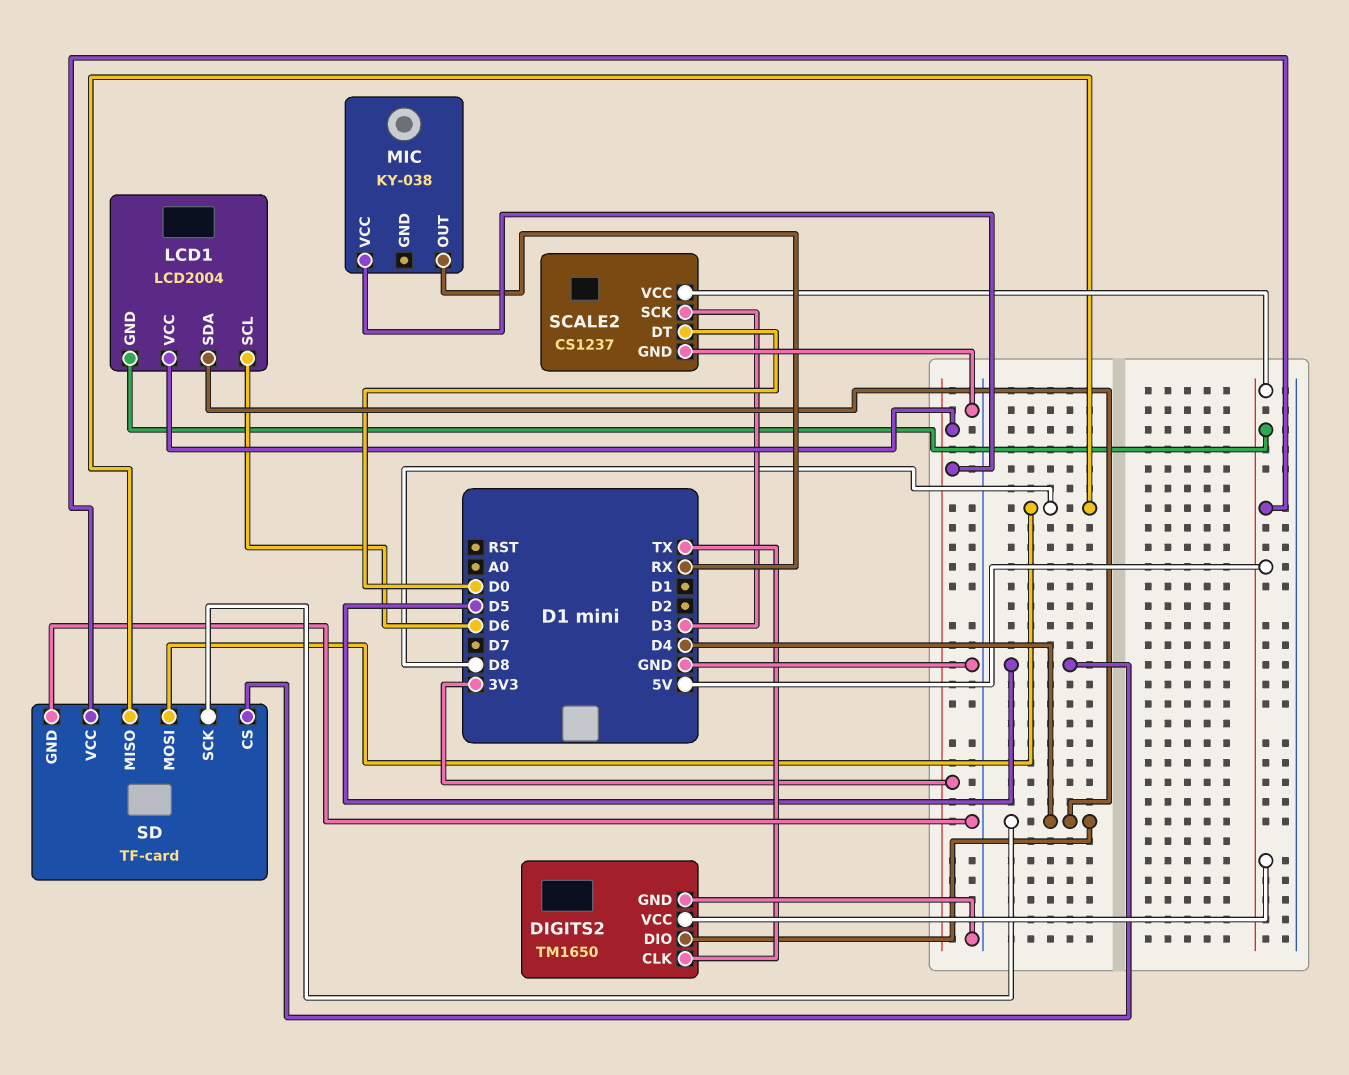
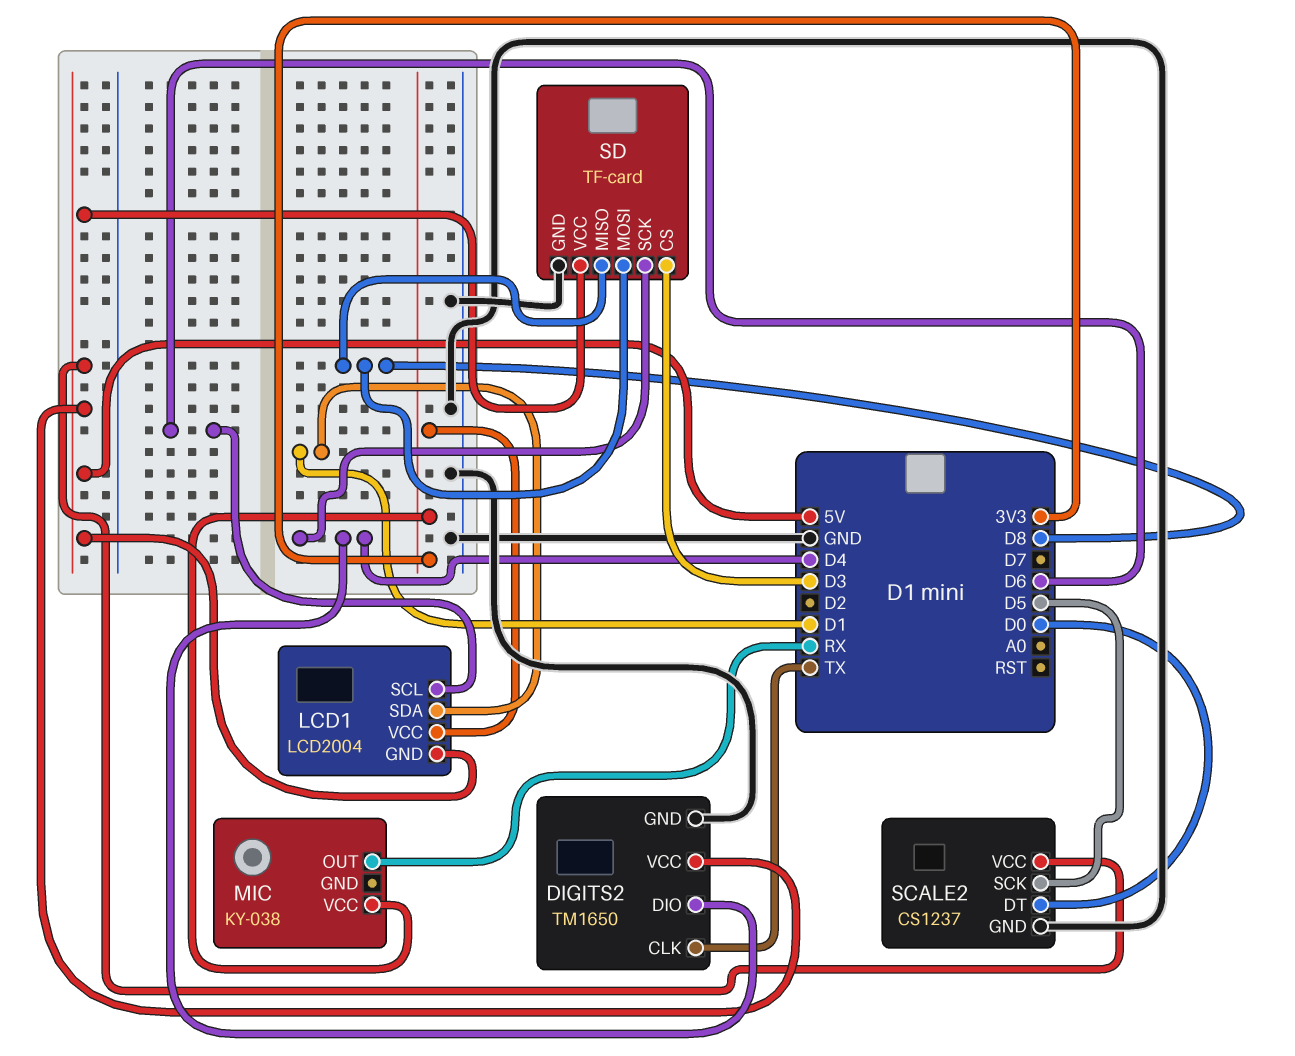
LCD1 pin SDA: D4 -> D1
SCALE2 pin SCK: D3 -> D5
SD pin CS: D5 -> D3

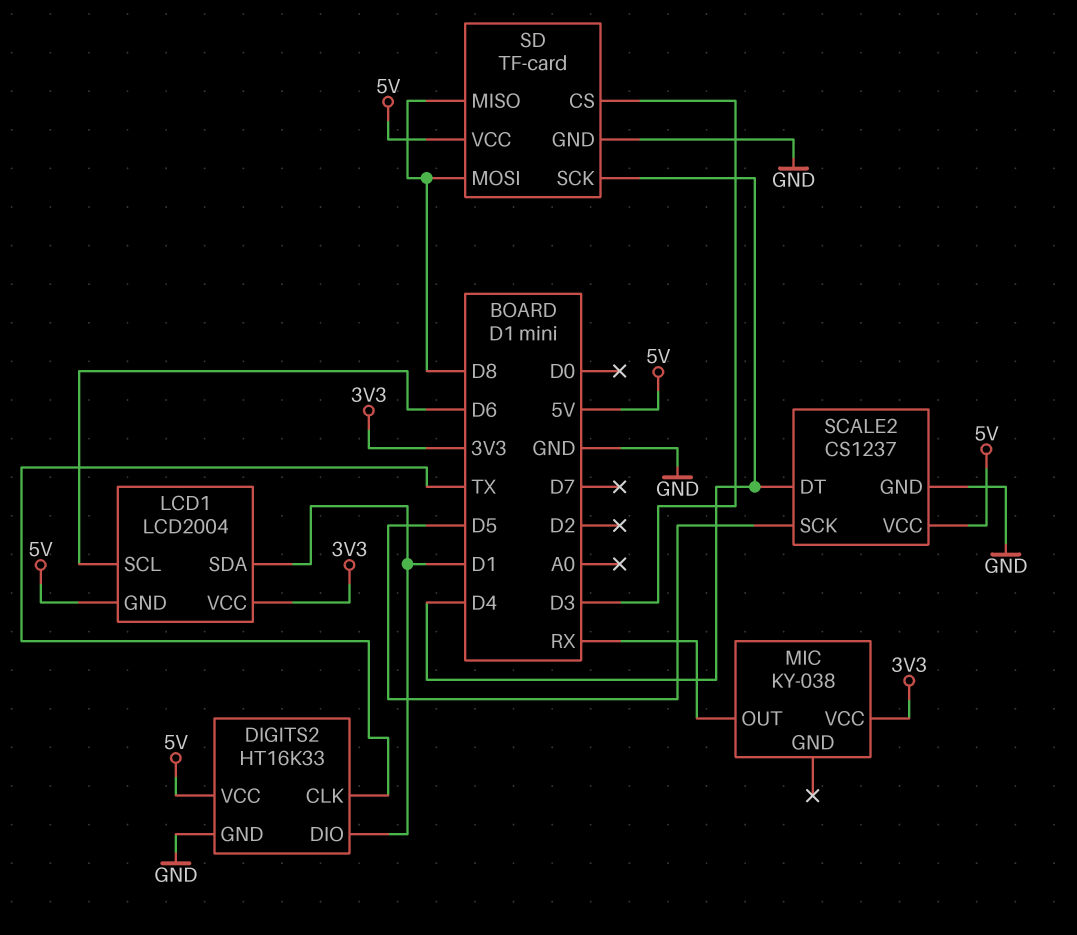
DIGITS2: TM1650 -> HT16K33
DIGITS2 pin DIO: D4 -> D1
SCALE2 pin DT: D0 -> D4

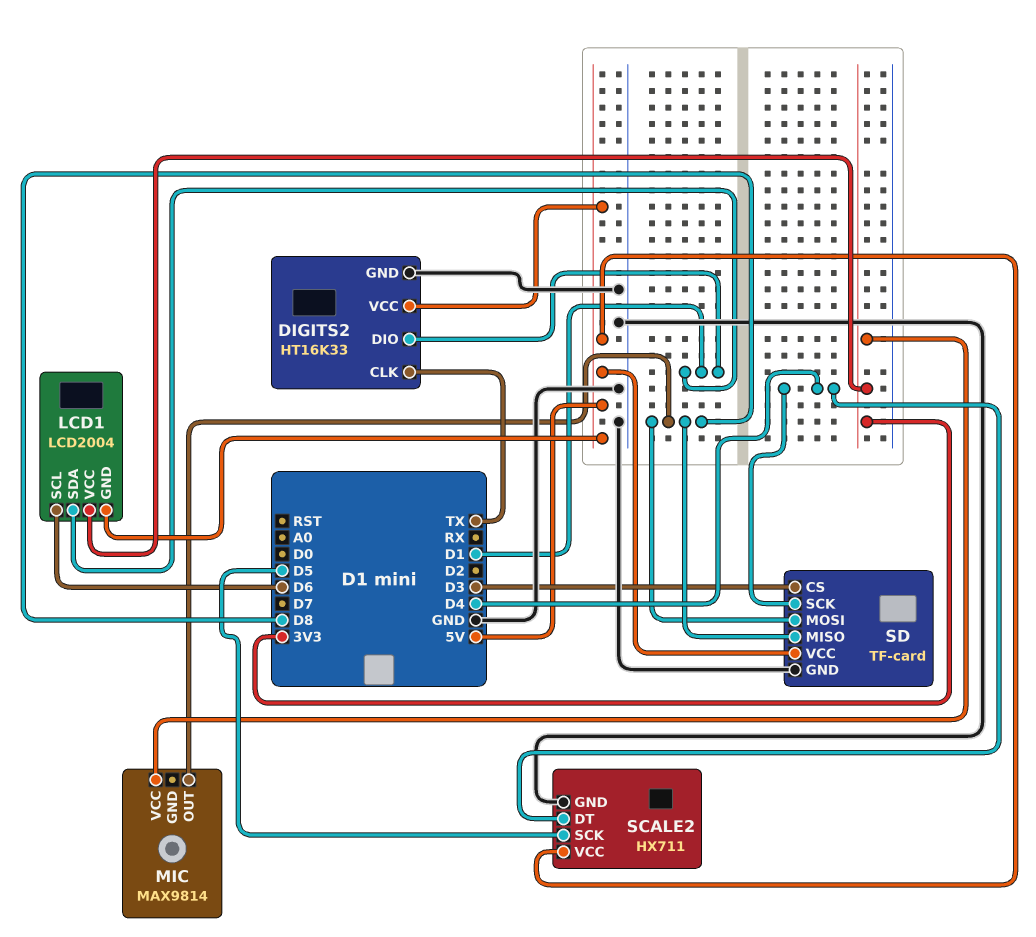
MIC: KY-038 -> MAX9814
MIC pin OUT: RX -> D8
SCALE2: CS1237 -> HX711

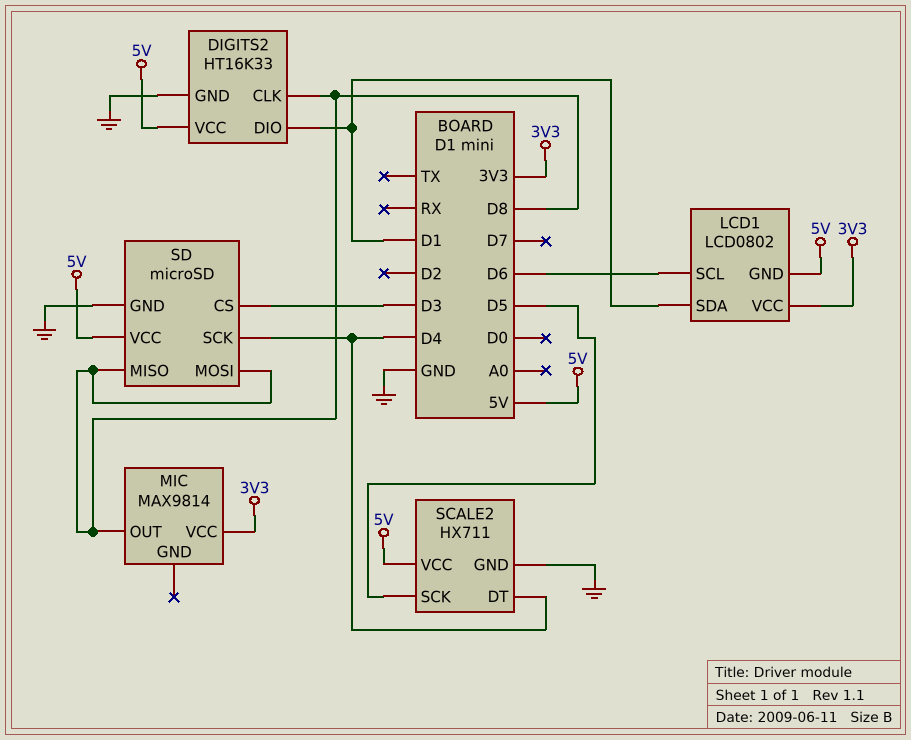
DIGITS2 pin CLK: TX -> D8
LCD1: LCD2004 -> LCD0802
SD: TF-card -> microSD

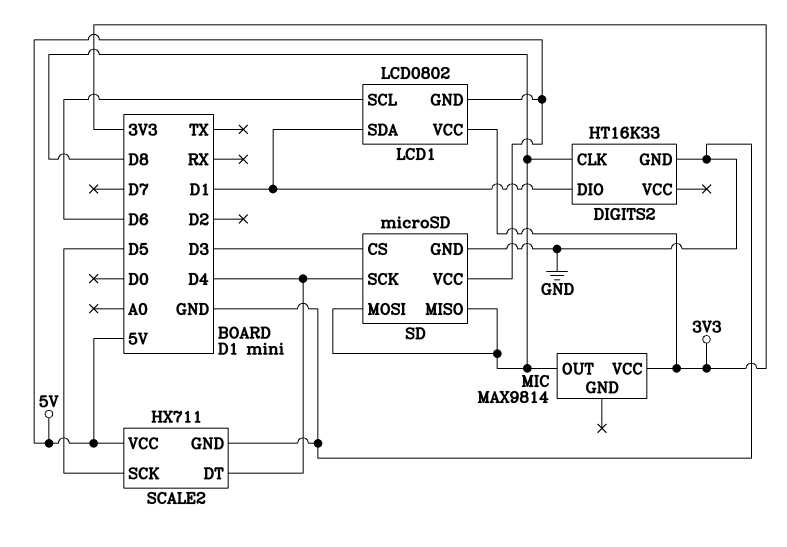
DIGITS2 pin VCC: 5V -> none

